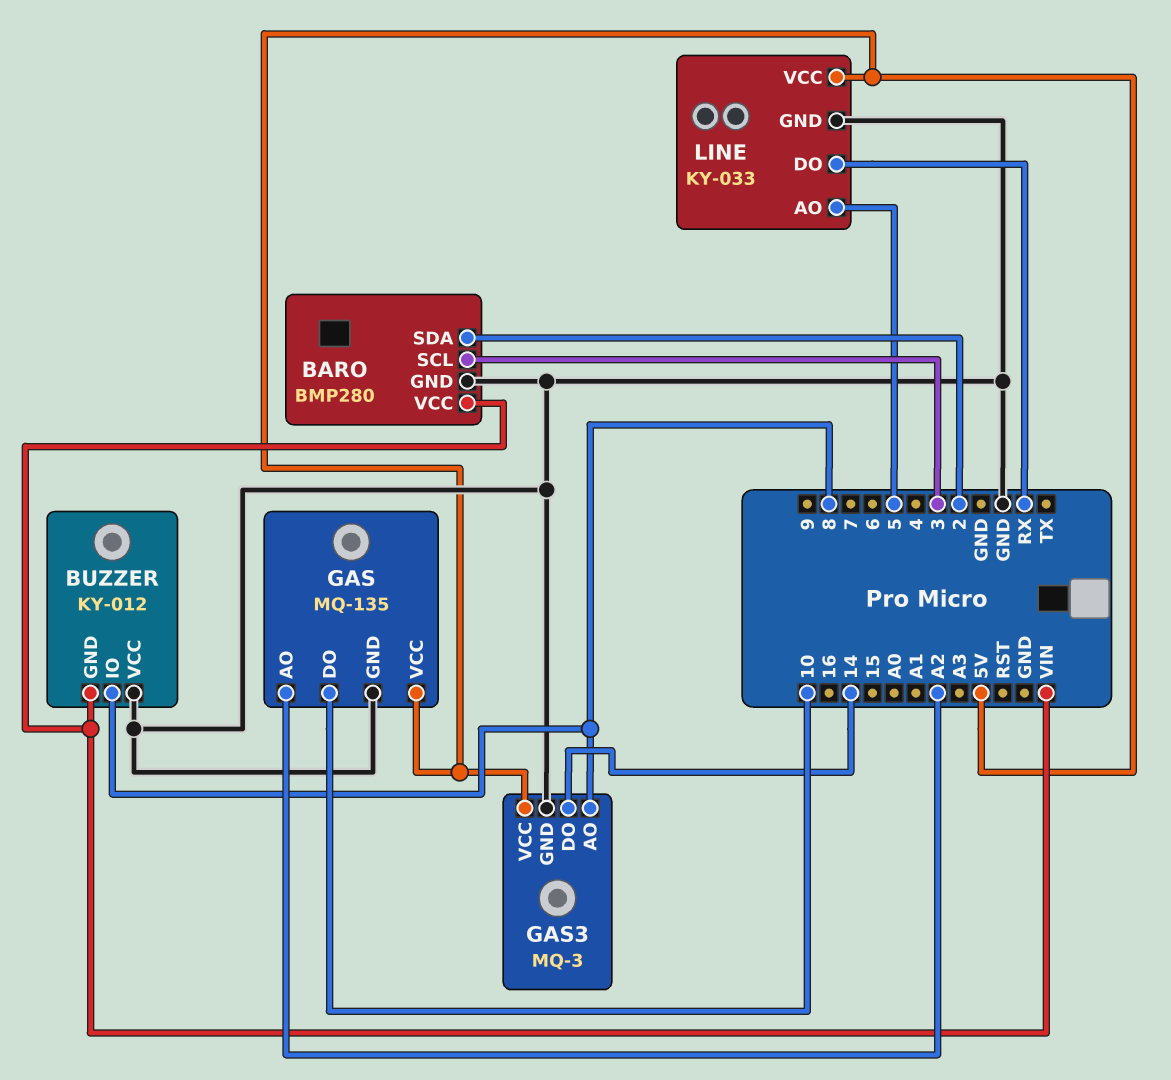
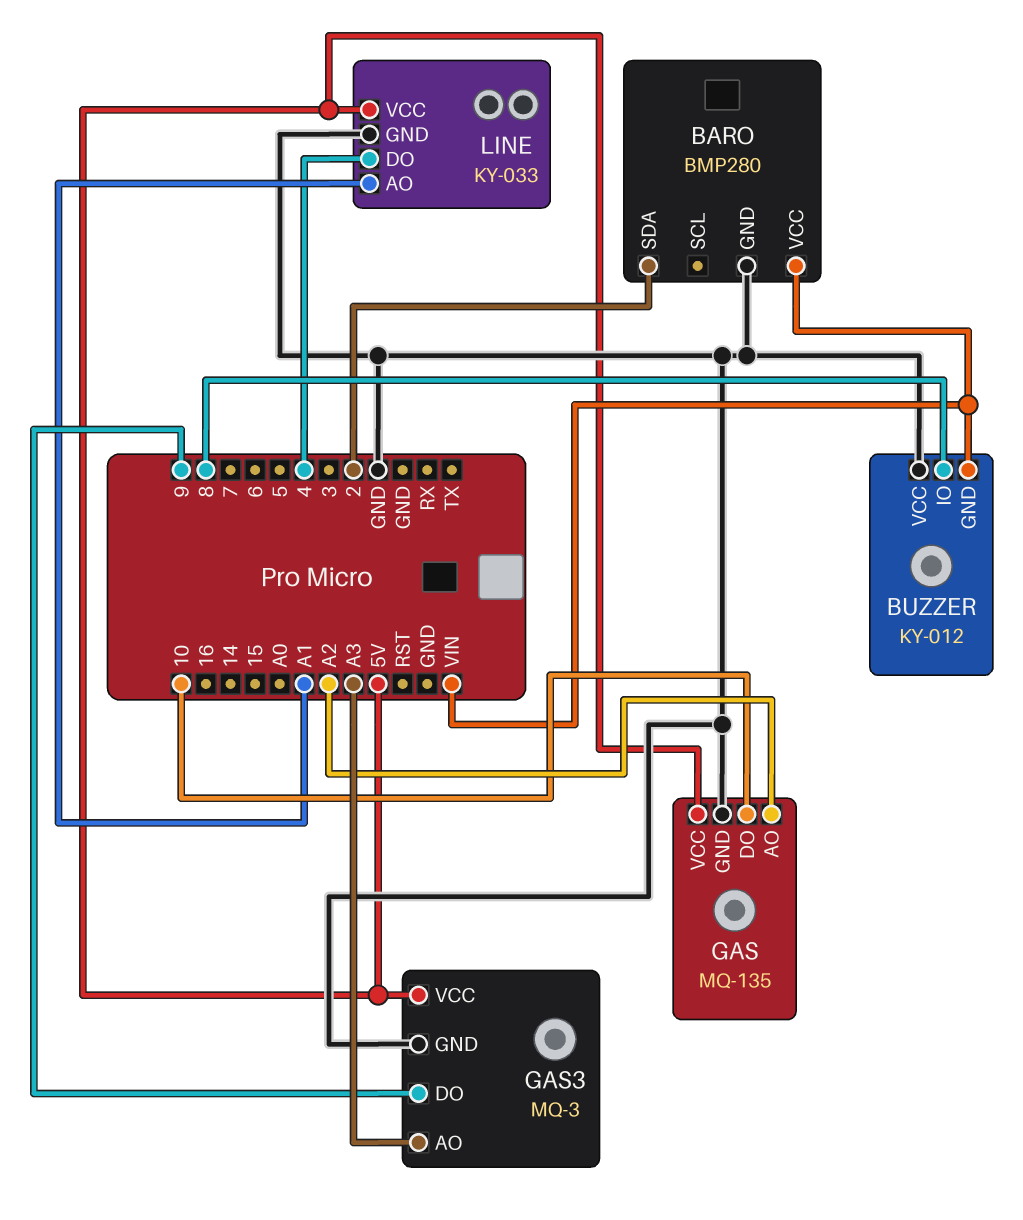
BARO pin SCL: 3 -> none
GAS3 pin AO: 8 -> A3
GAS3 pin DO: 14 -> 9
LINE pin AO: 5 -> A1
LINE pin DO: RX -> 4

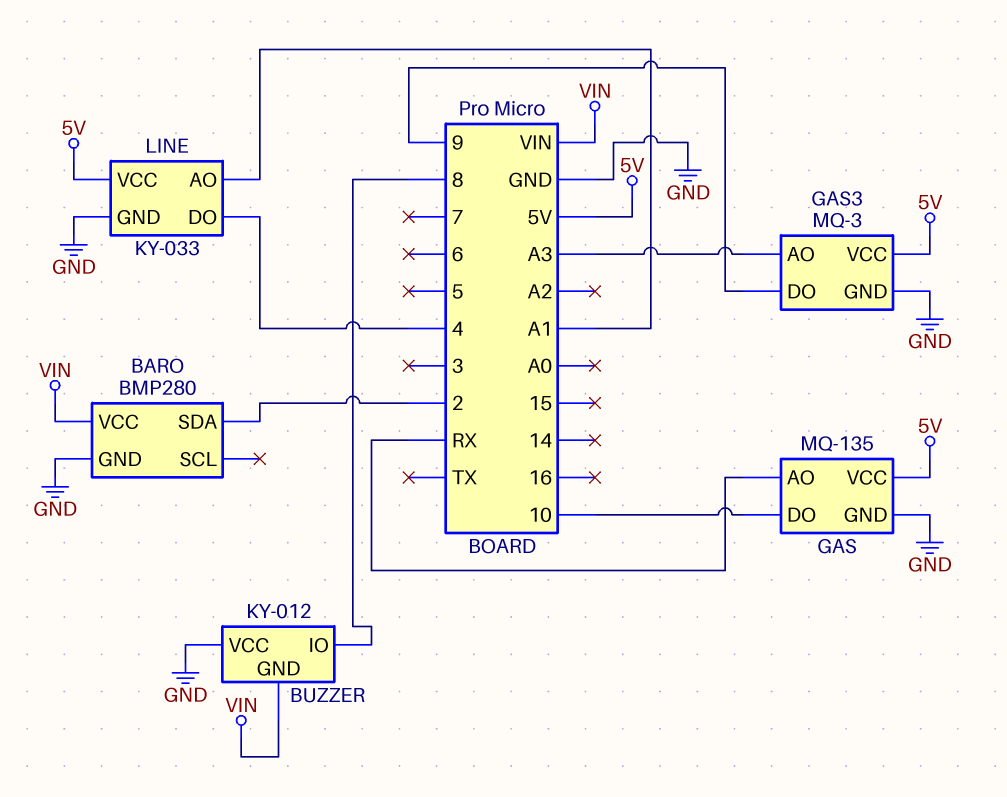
GAS pin AO: A2 -> RX

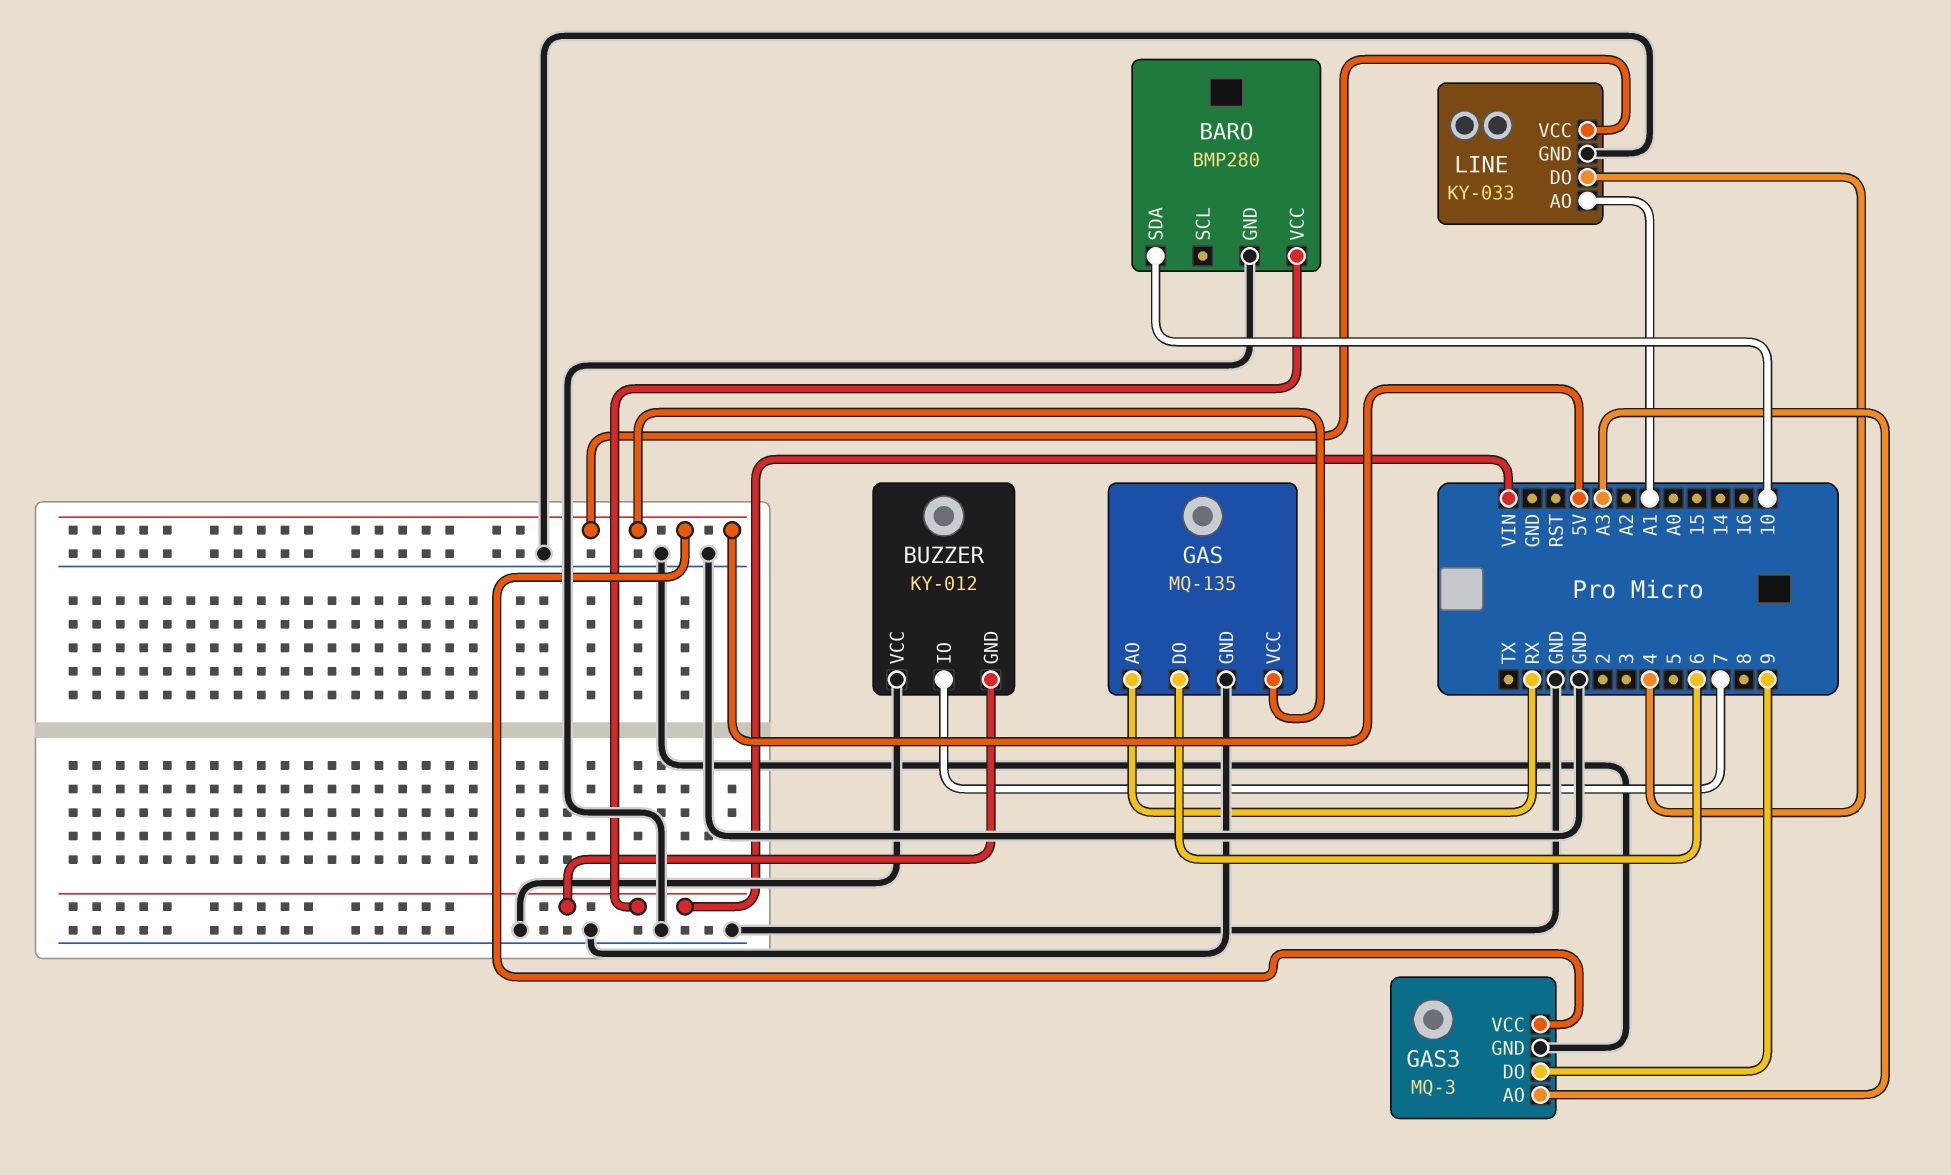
BARO pin SDA: 2 -> 10
BUZZER pin IO: 8 -> 7
GAS pin DO: 10 -> 6

